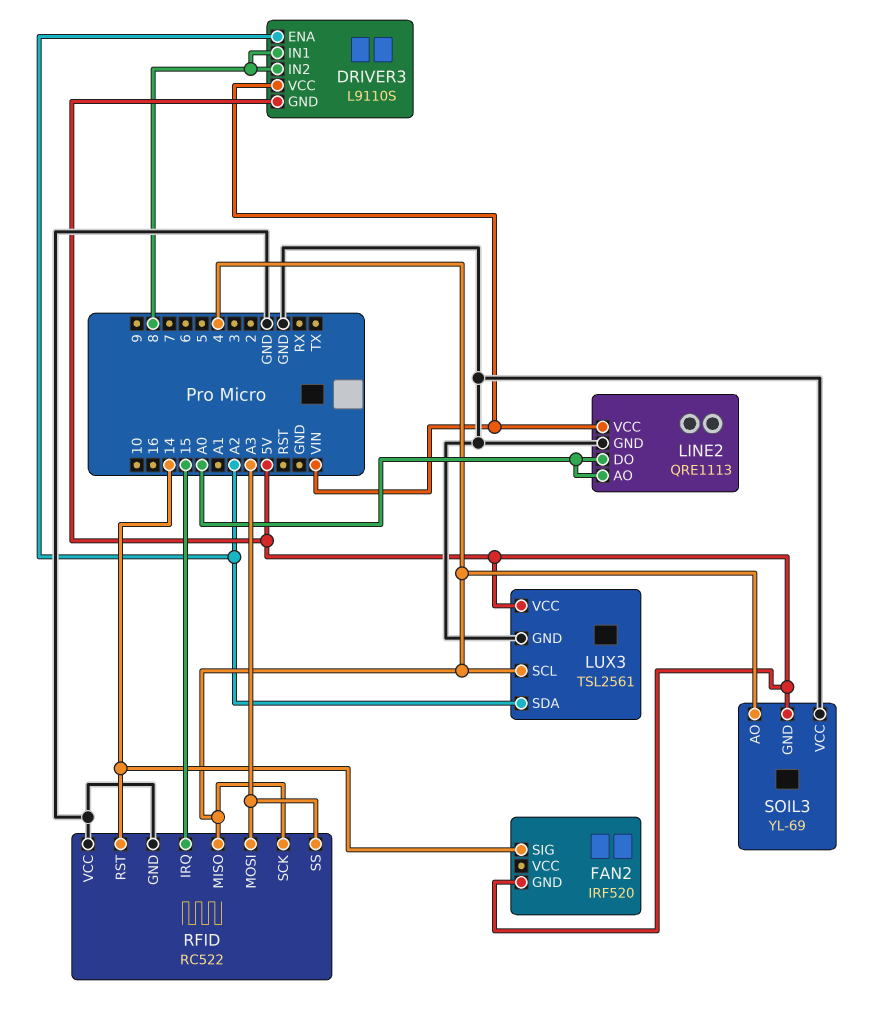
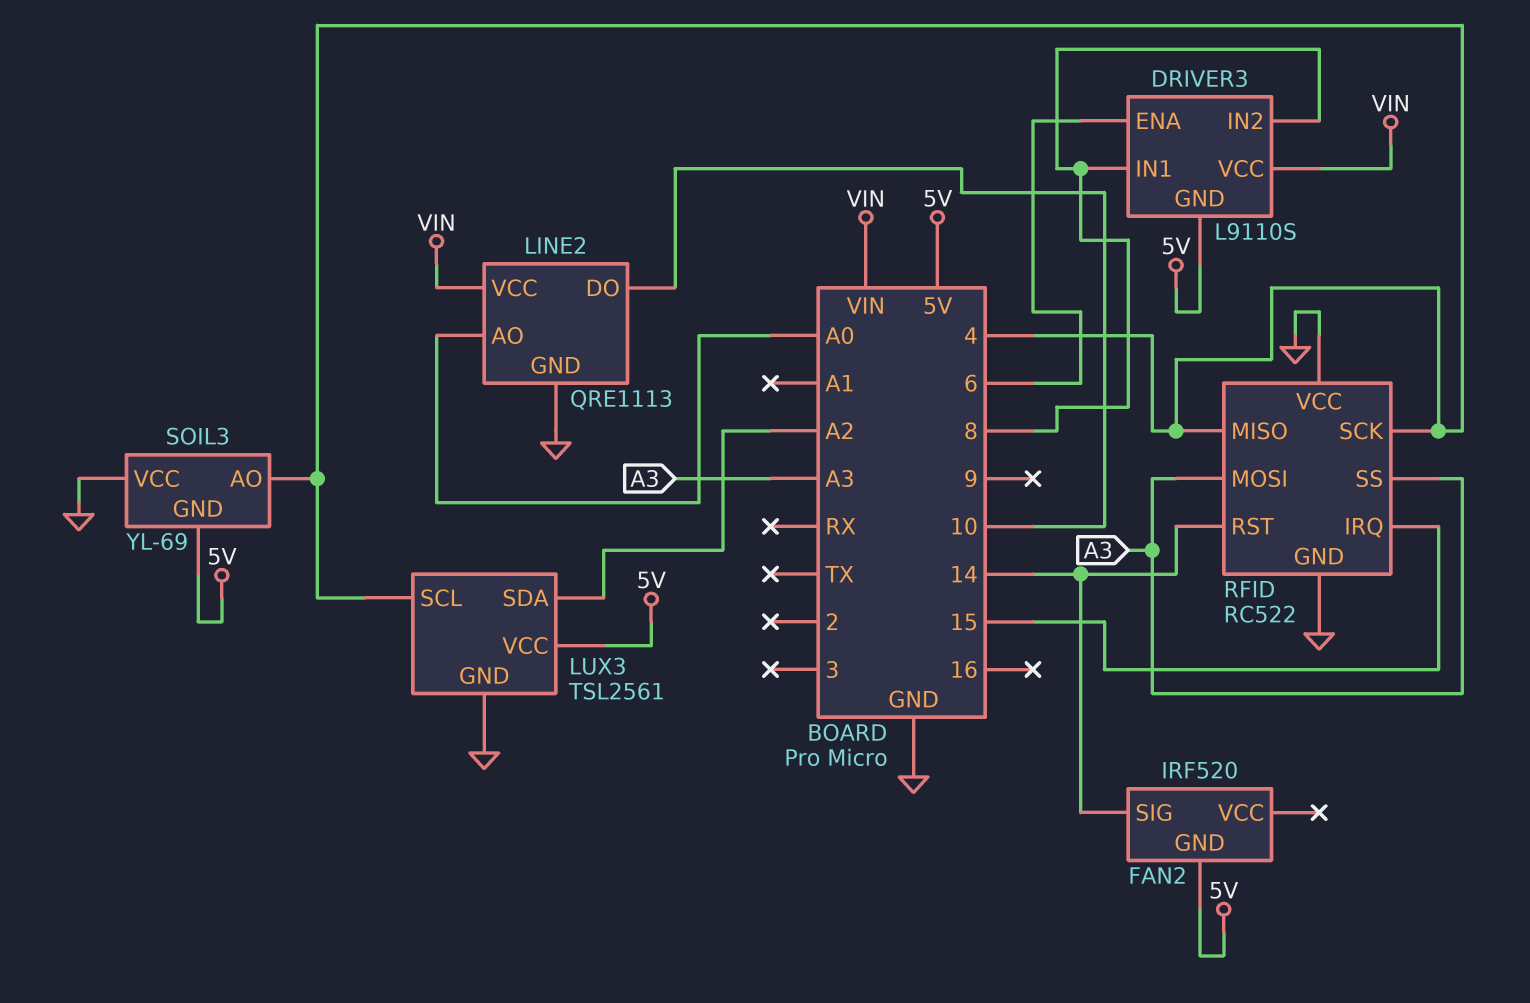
DRIVER3 pin ENA: A2 -> 6
LINE2 pin DO: A0 -> 10

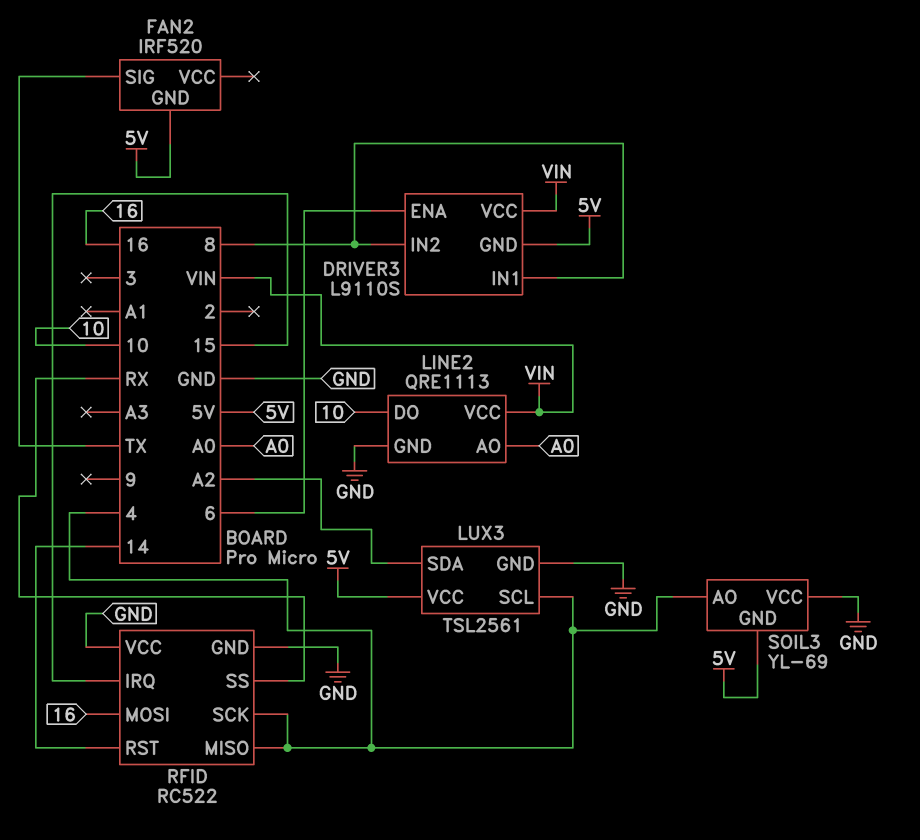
FAN2 pin SIG: 14 -> TX
RFID pin MOSI: A3 -> 16
RFID pin SS: A3 -> RX

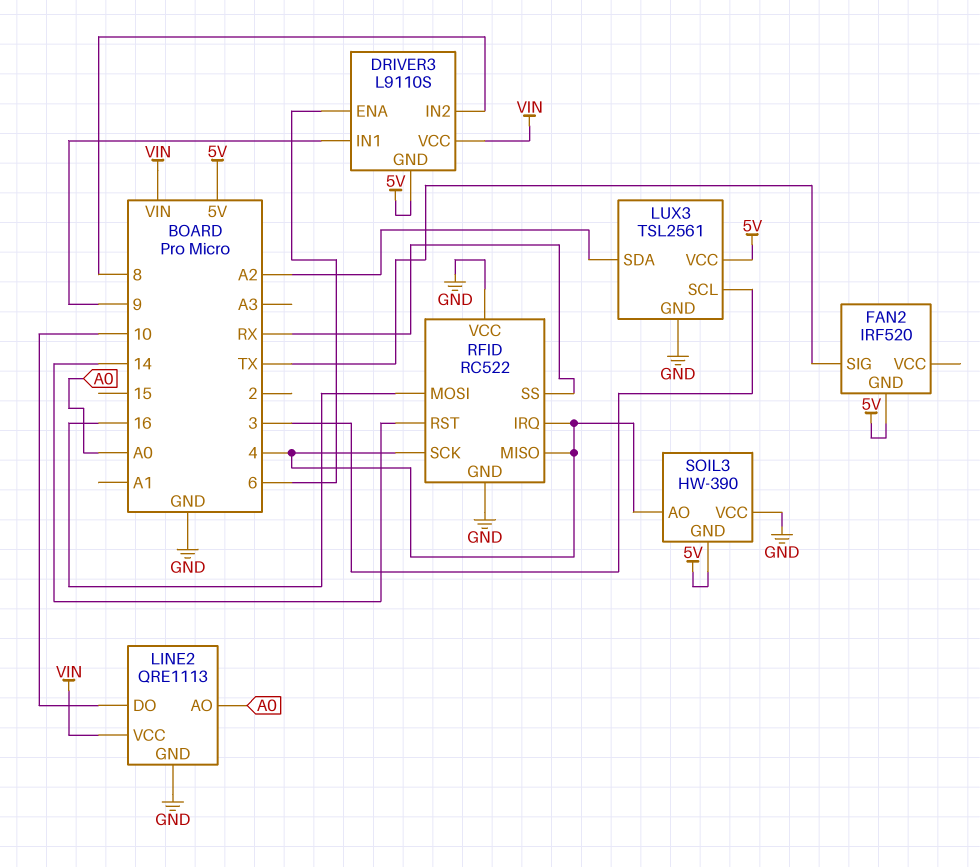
DRIVER3 pin IN1: 8 -> 9
LUX3 pin SCL: 4 -> 3
RFID pin IRQ: 15 -> 4
SOIL3: YL-69 -> HW-390

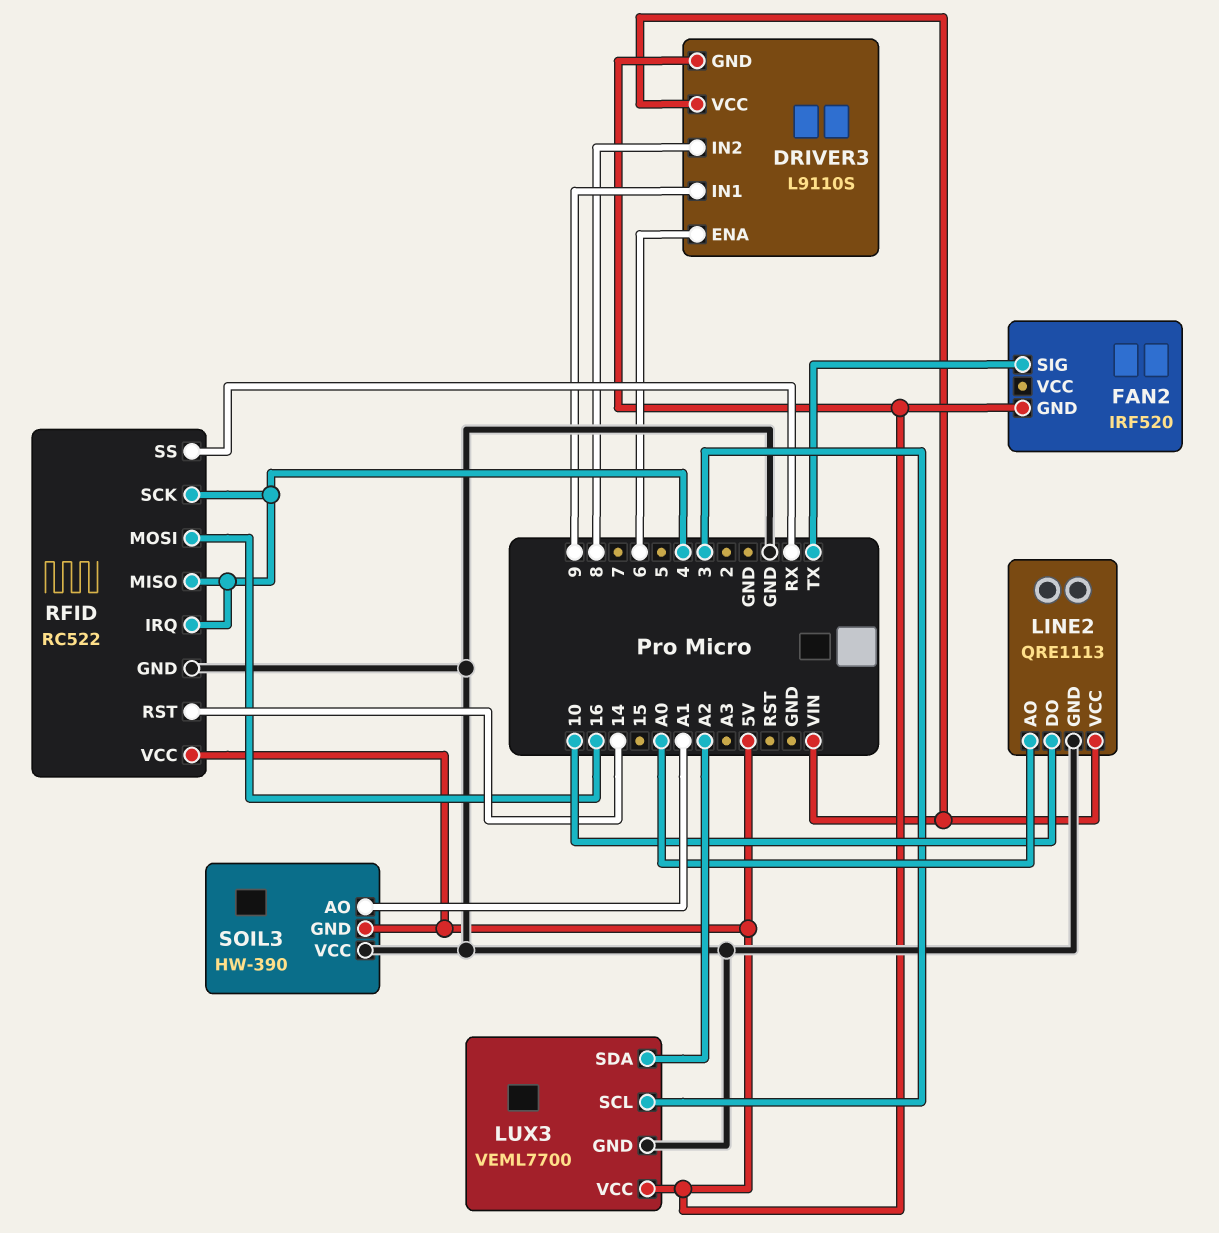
LUX3: TSL2561 -> VEML7700
RFID pin VCC: GND -> 5V
SOIL3 pin AO: 4 -> A1

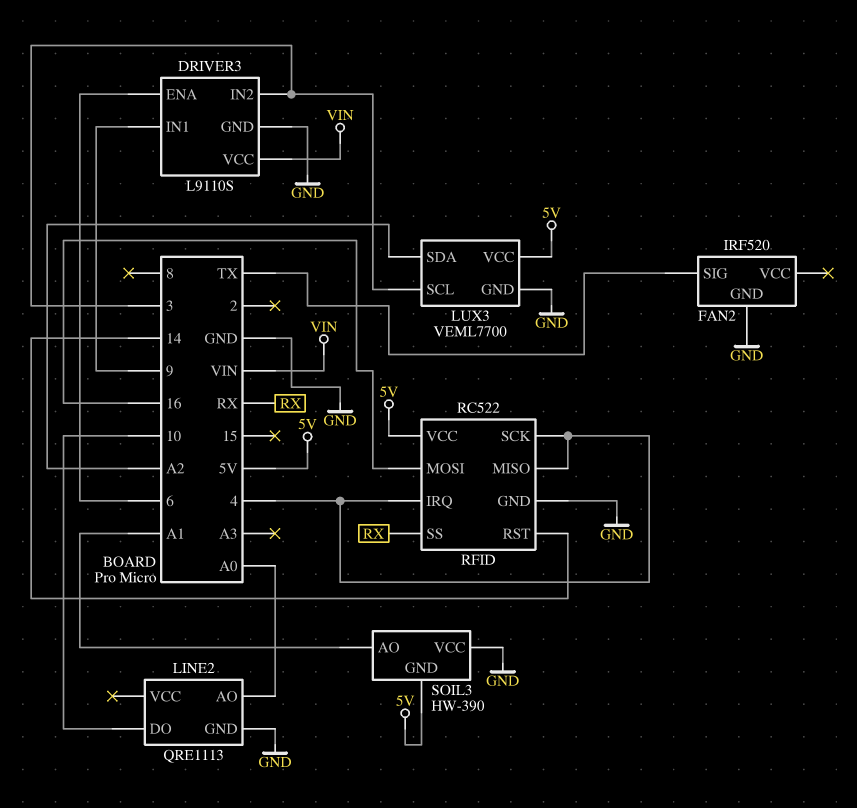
DRIVER3 pin GND: 5V -> GND
DRIVER3 pin IN2: 8 -> 3
FAN2 pin GND: 5V -> GND
LINE2 pin VCC: VIN -> none

